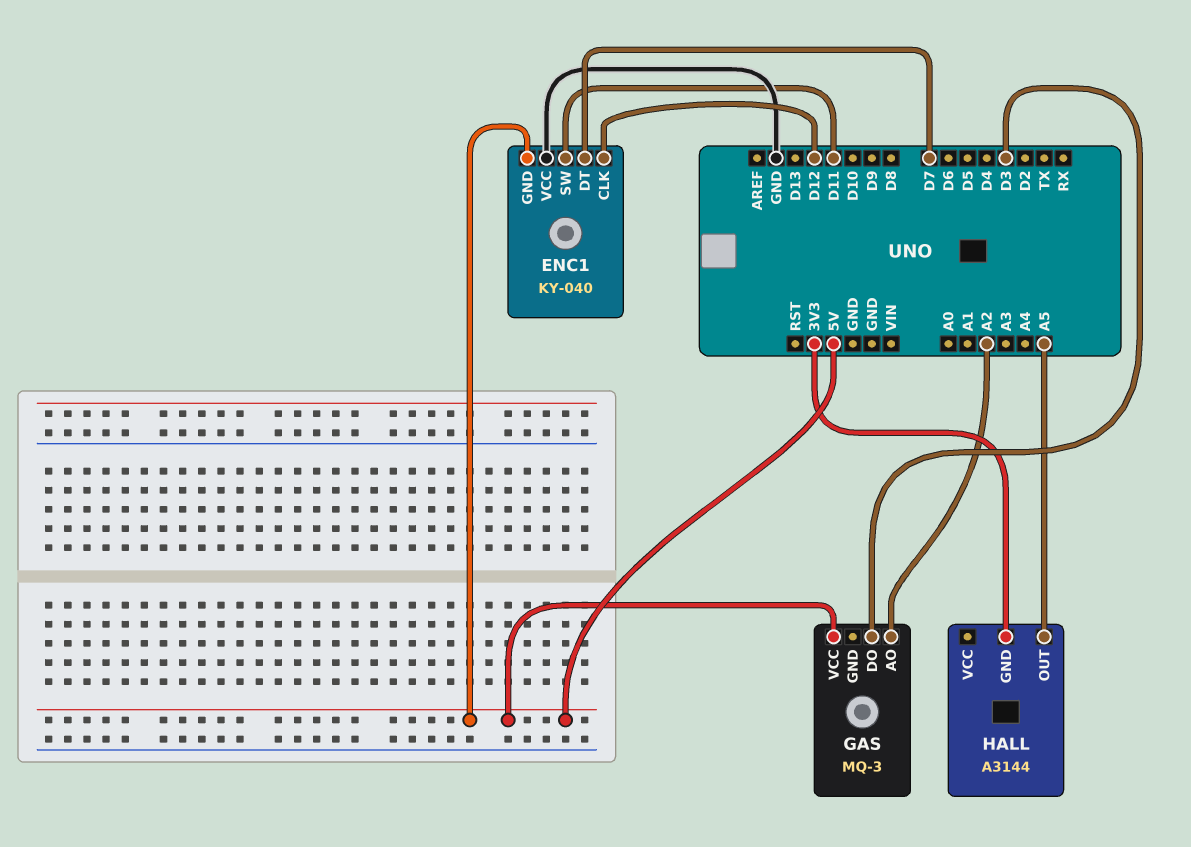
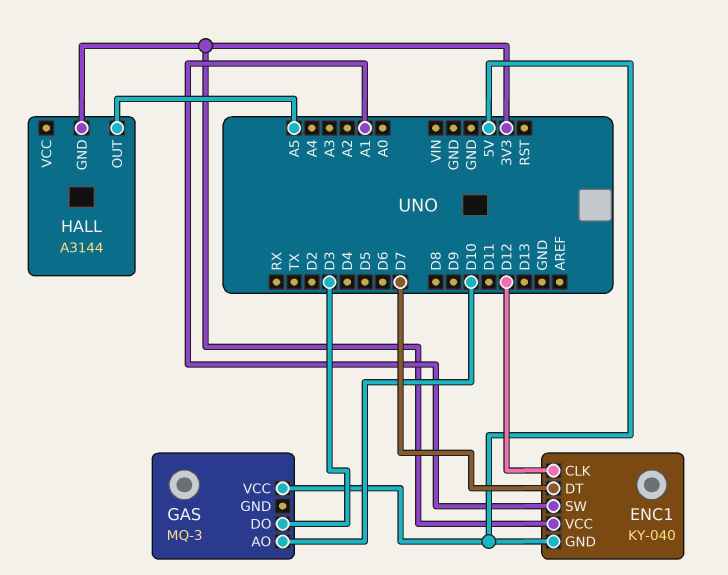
ENC1 pin SW: D11 -> A1
ENC1 pin VCC: GND -> 3V3
GAS pin AO: A2 -> D10

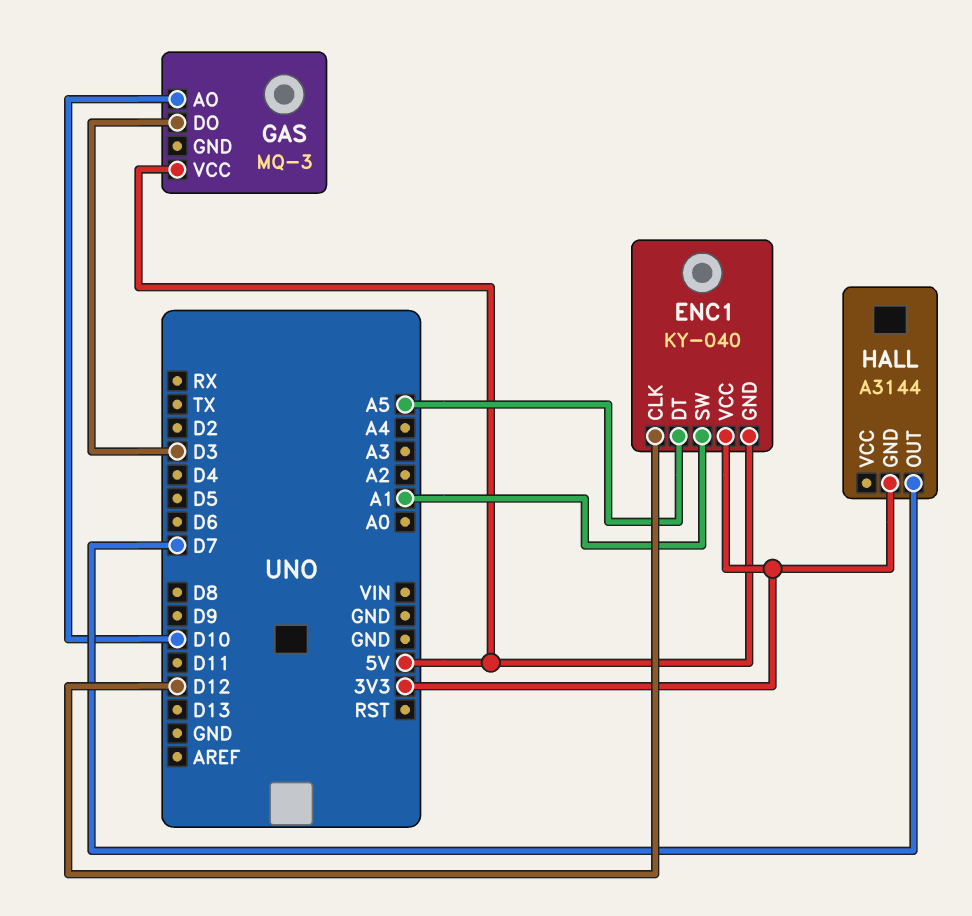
ENC1 pin DT: D7 -> A5
HALL pin OUT: A5 -> D7

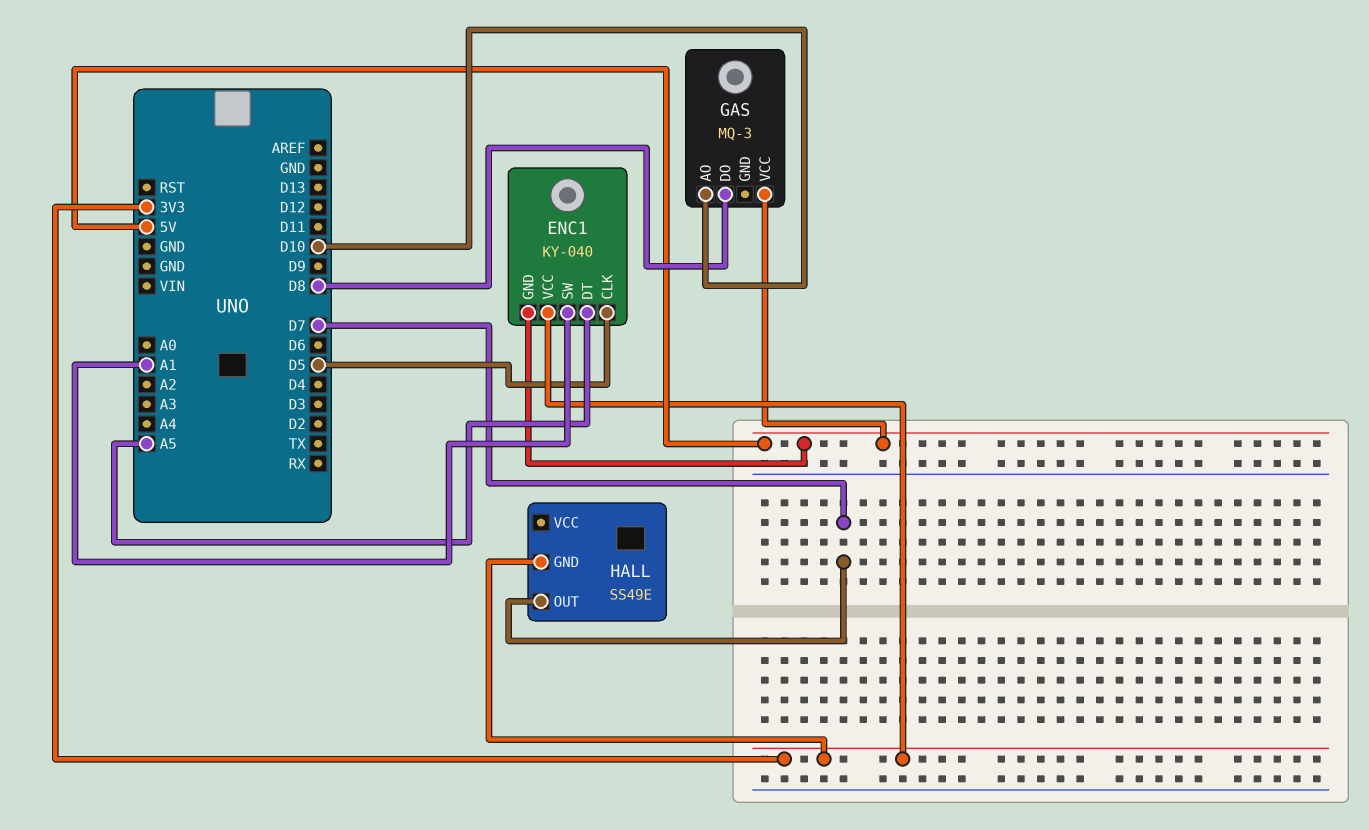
ENC1 pin CLK: D12 -> D5
GAS pin DO: D3 -> D8
HALL: A3144 -> SS49E

